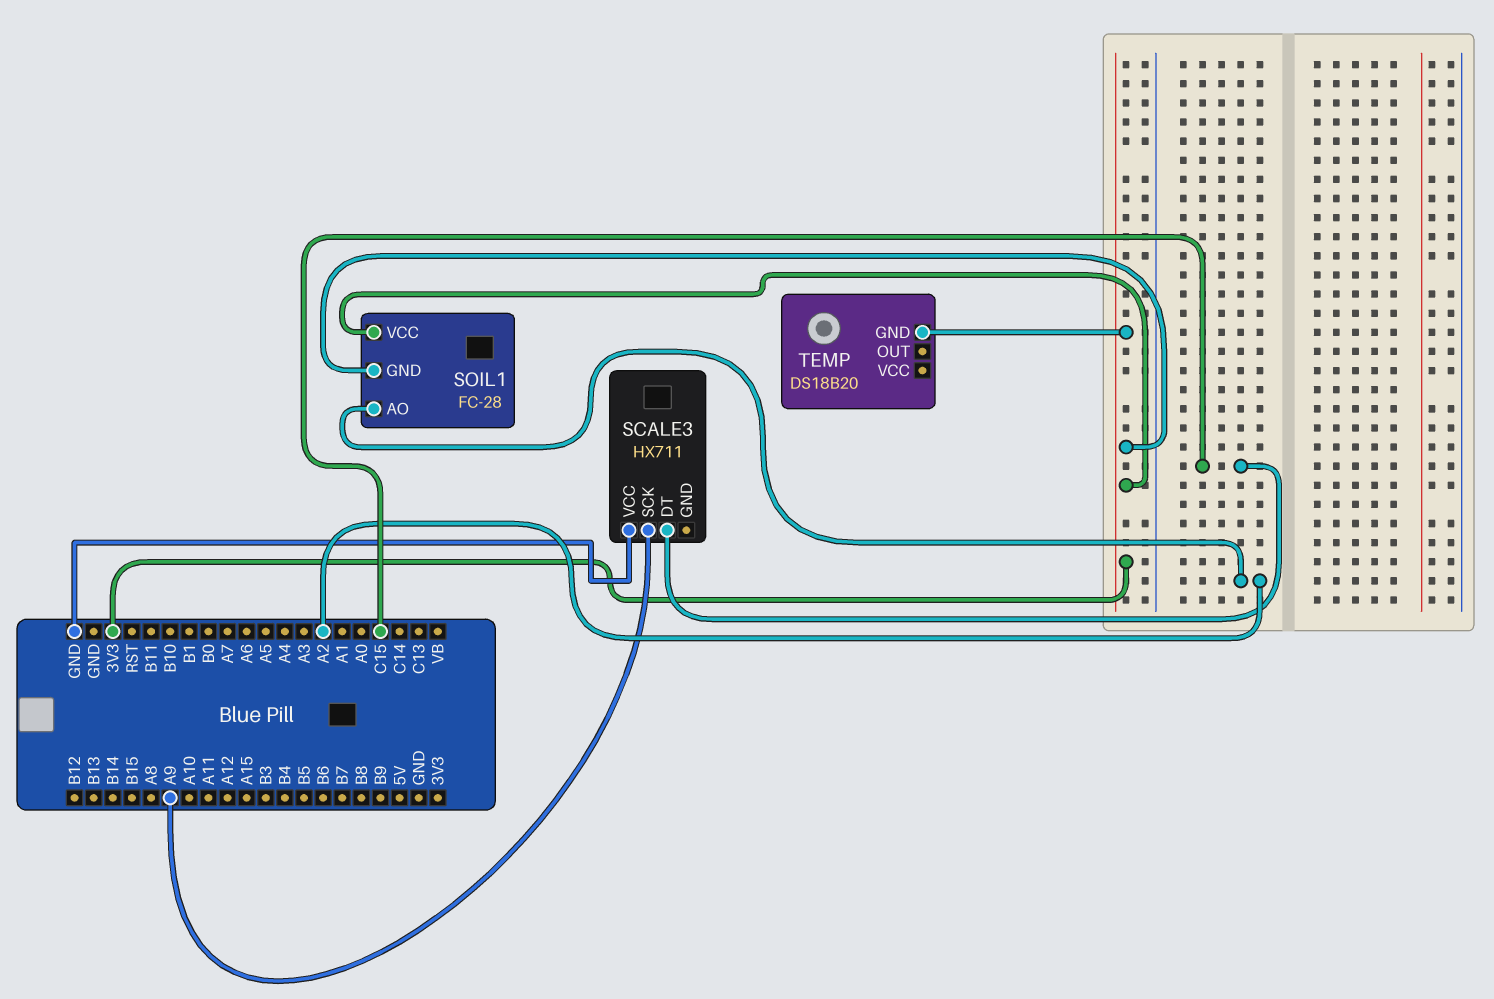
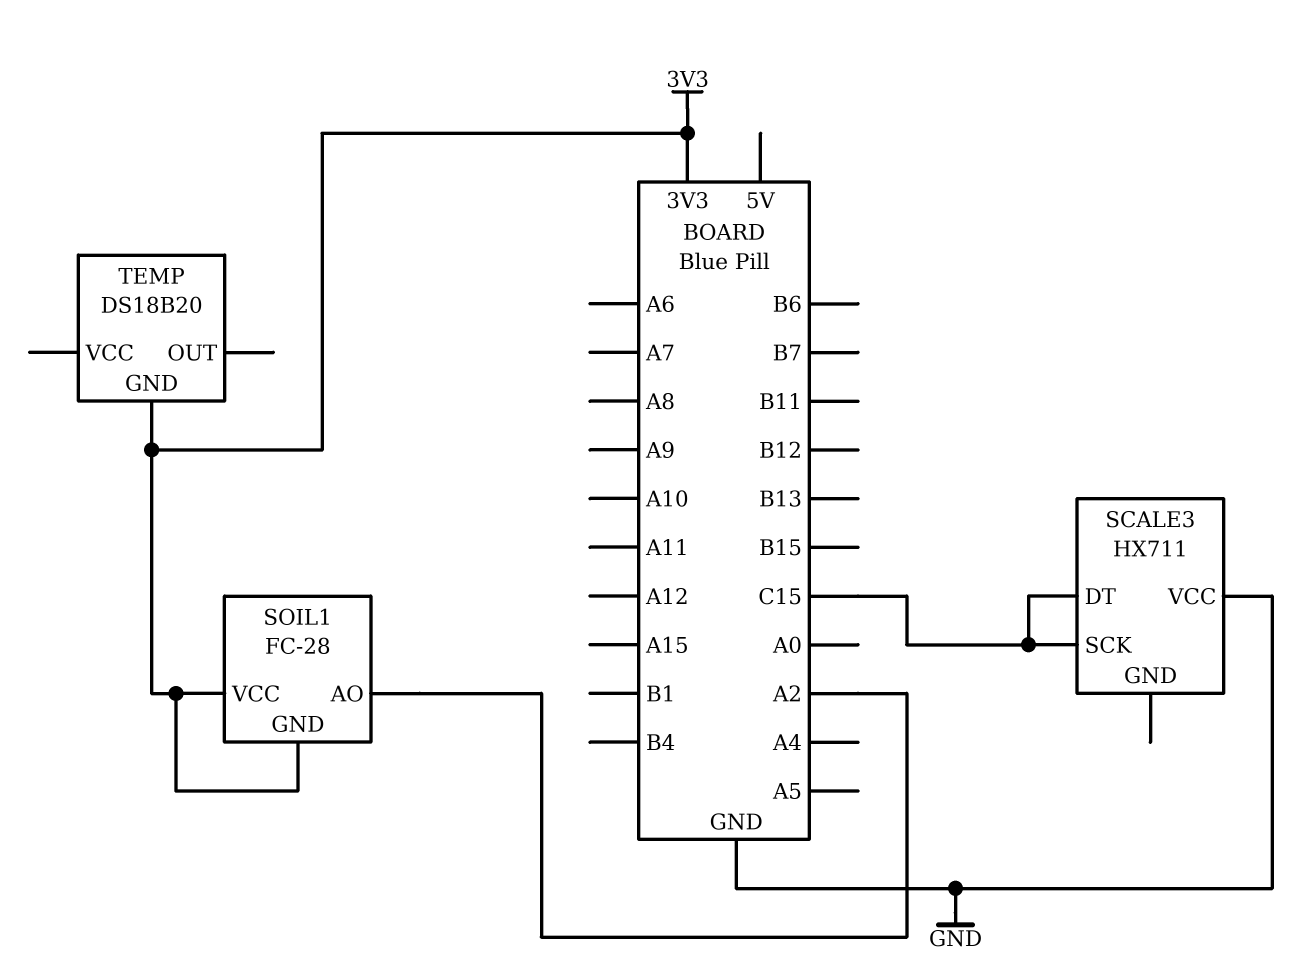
SCALE3 pin SCK: A9 -> C15

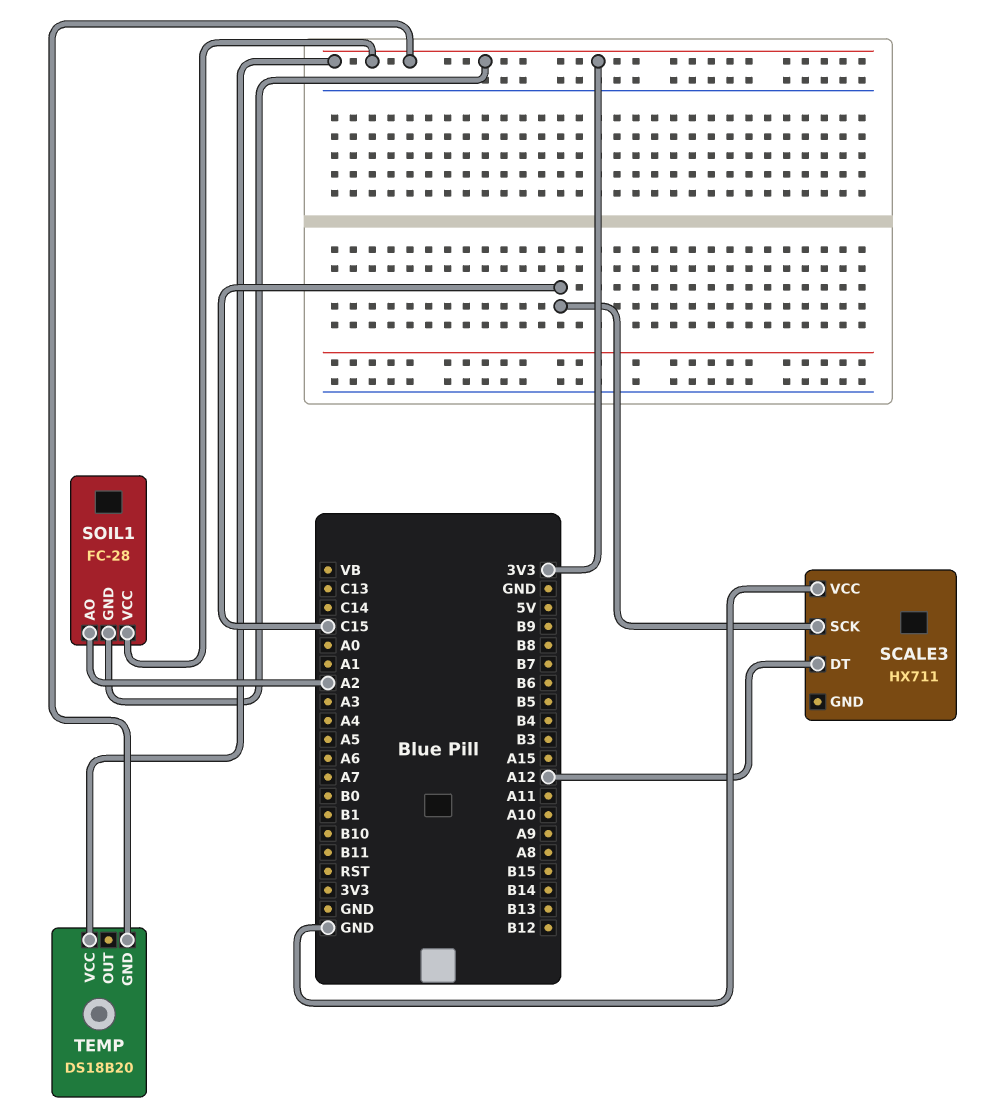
SCALE3 pin DT: C15 -> A12
TEMP pin VCC: none -> 3V3

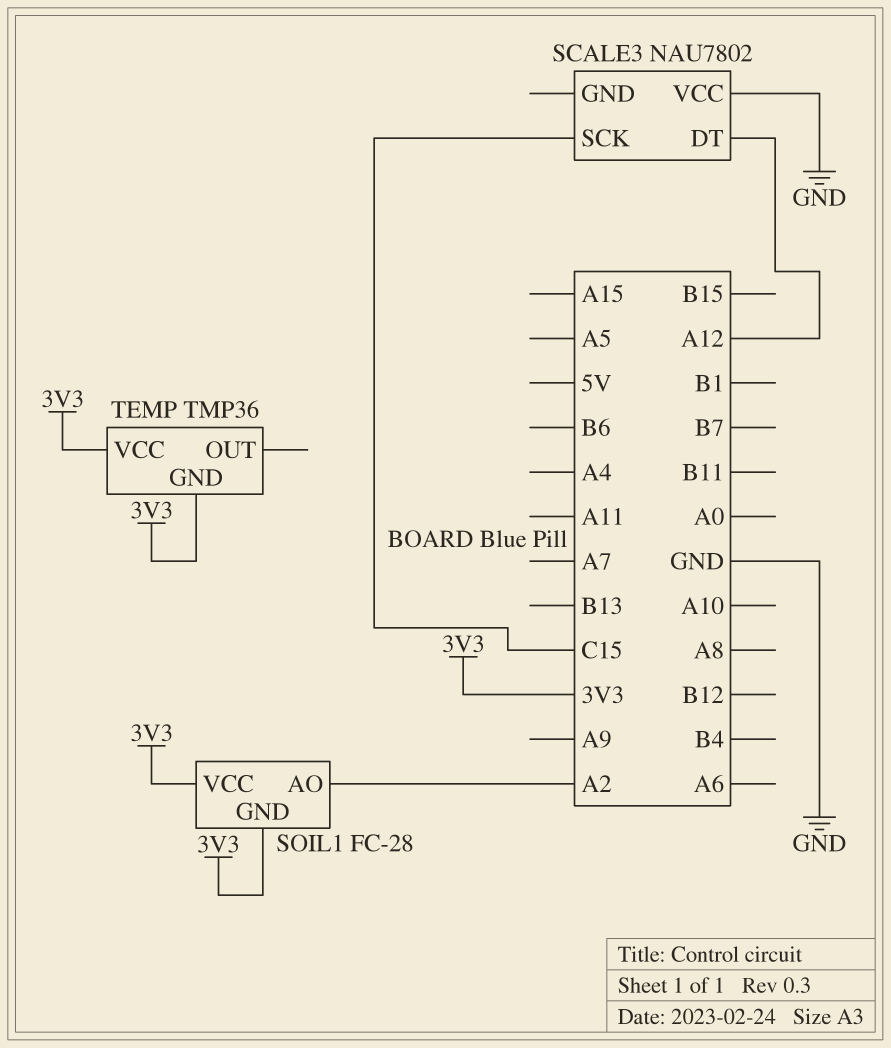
SCALE3: HX711 -> NAU7802
TEMP: DS18B20 -> TMP36

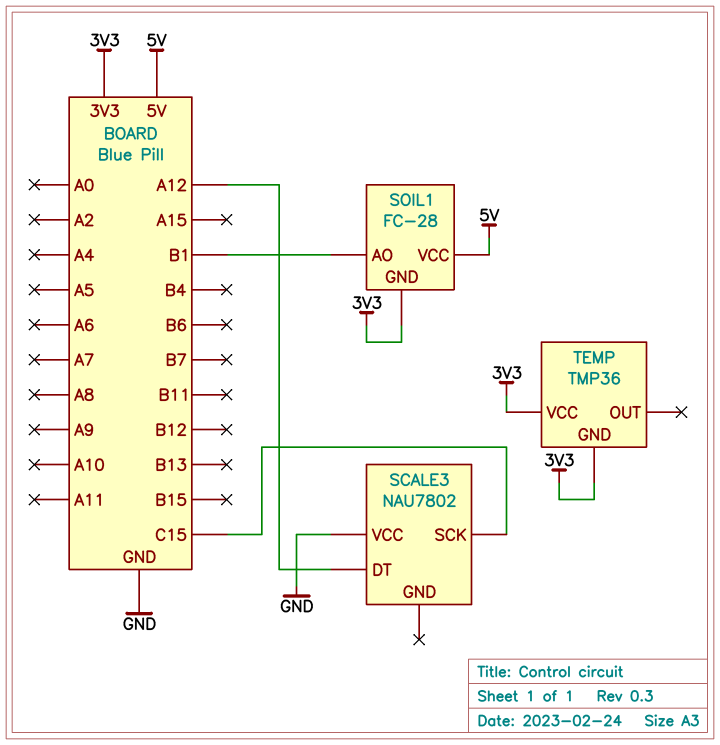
SOIL1 pin AO: A2 -> B1
SOIL1 pin VCC: 3V3 -> 5V

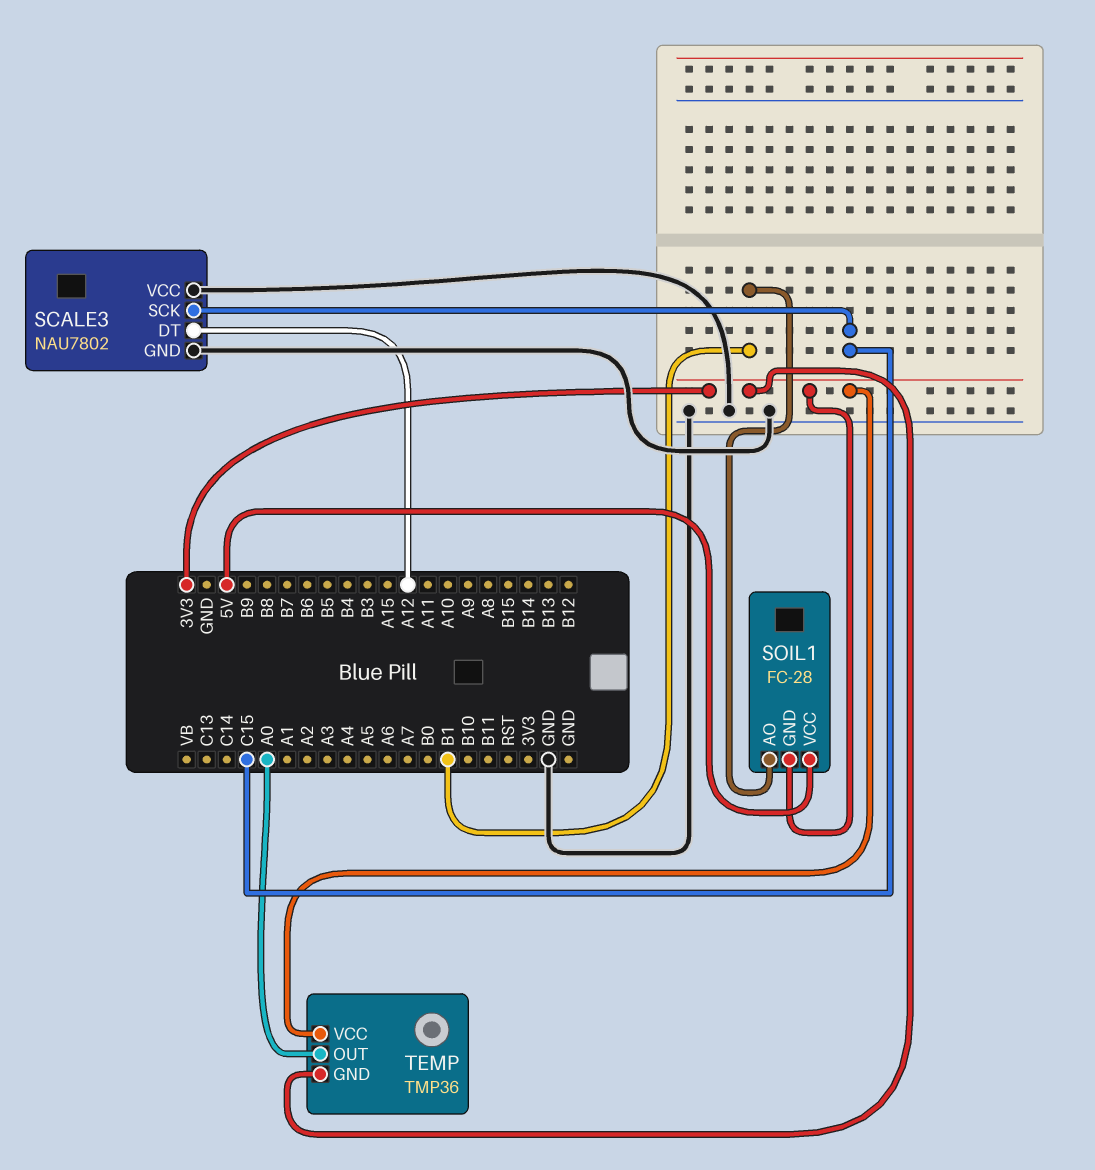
SCALE3 pin GND: none -> GND
TEMP pin OUT: none -> A0

